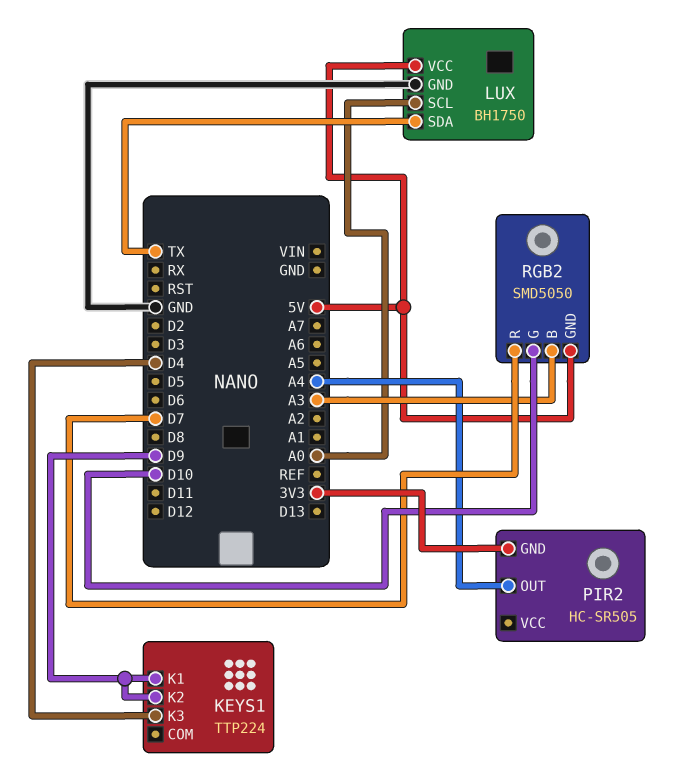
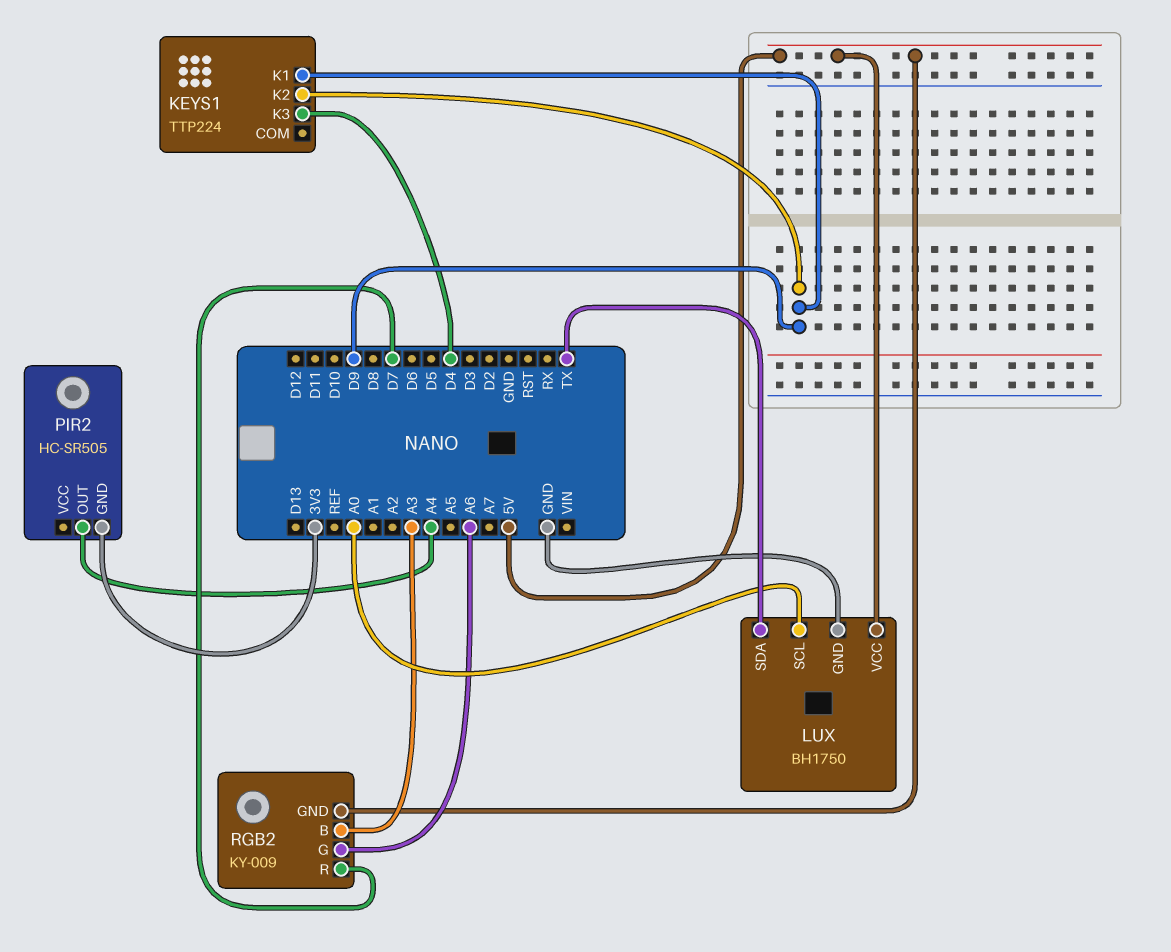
RGB2: SMD5050 -> KY-009
RGB2 pin G: D10 -> A6

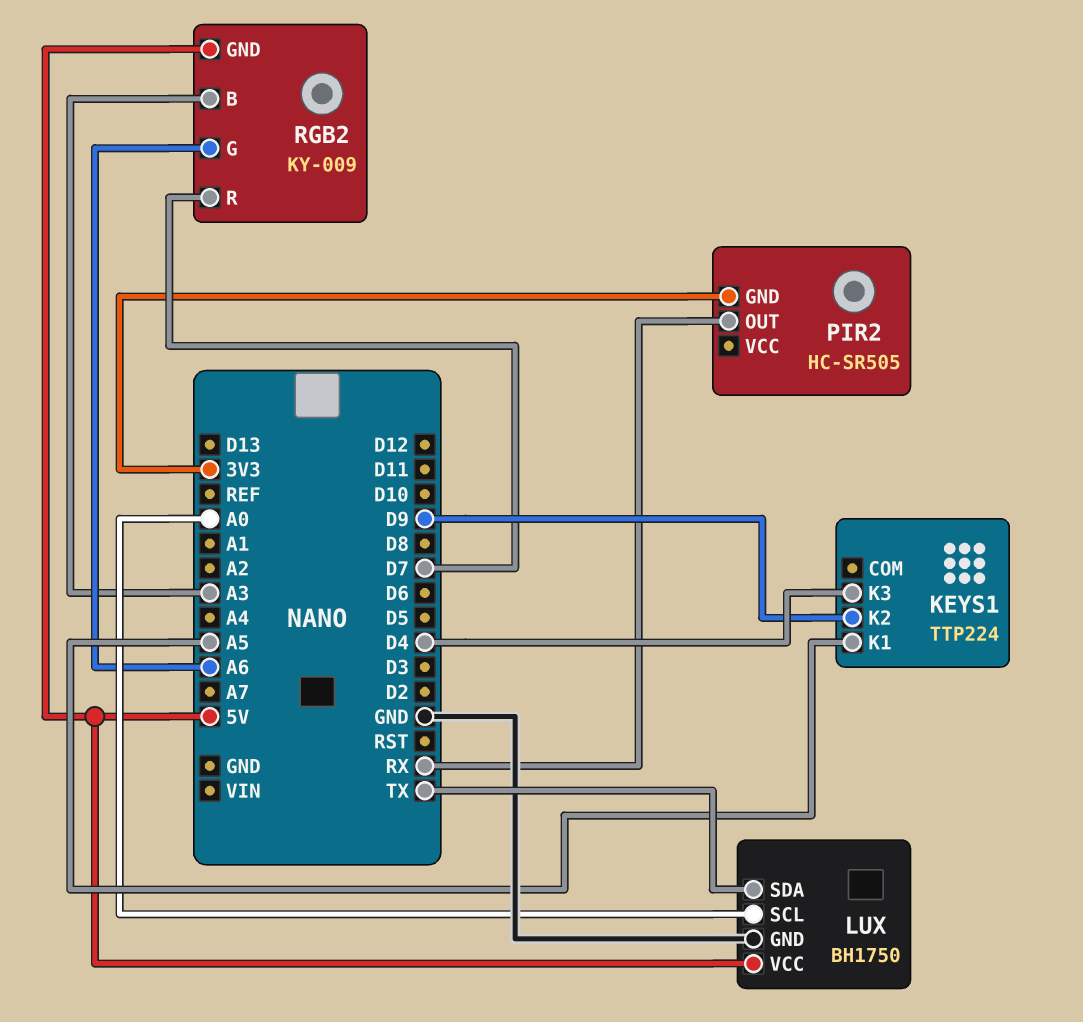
KEYS1 pin K1: D9 -> A5
PIR2 pin OUT: A4 -> RX

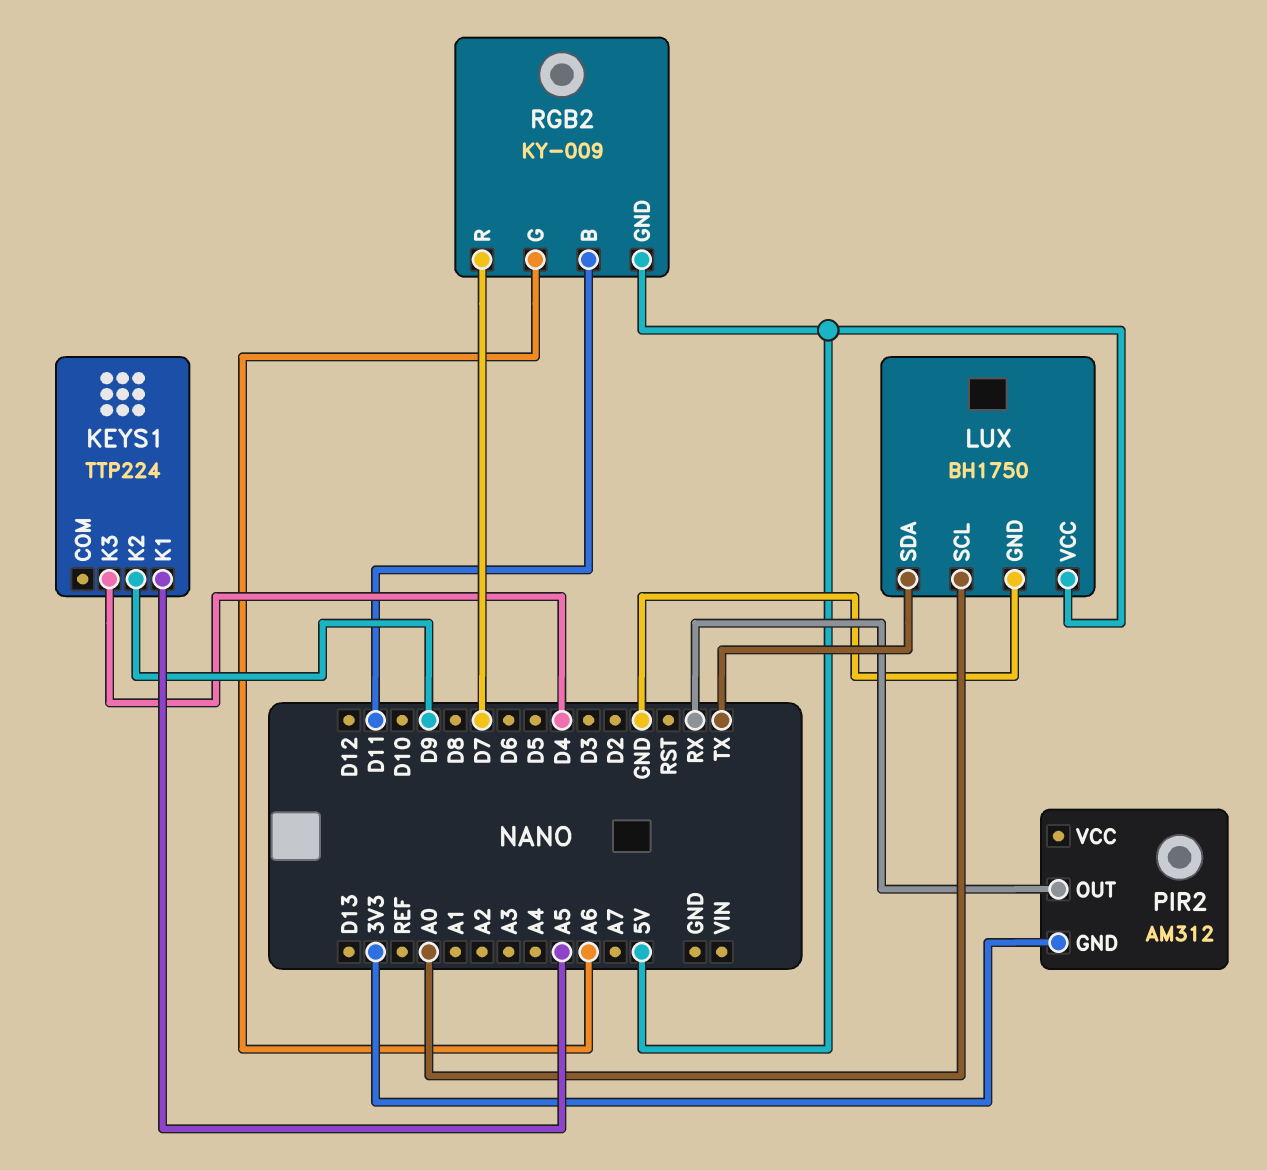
PIR2: HC-SR505 -> AM312
RGB2 pin B: A3 -> D11

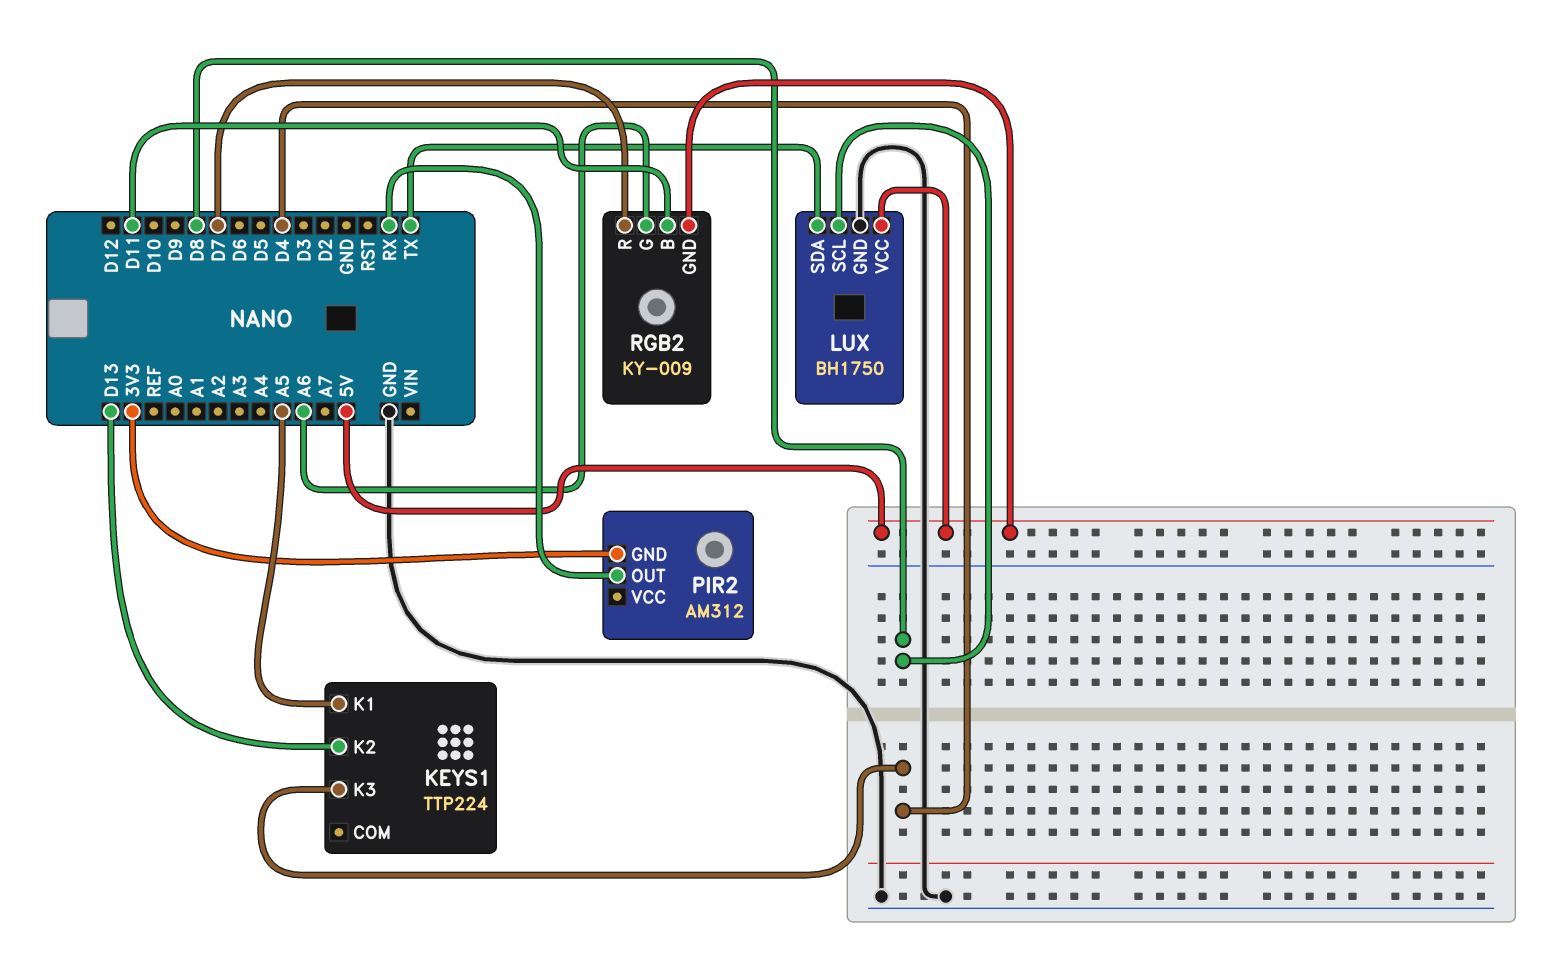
KEYS1 pin K2: D9 -> D13
LUX pin SCL: A0 -> D8

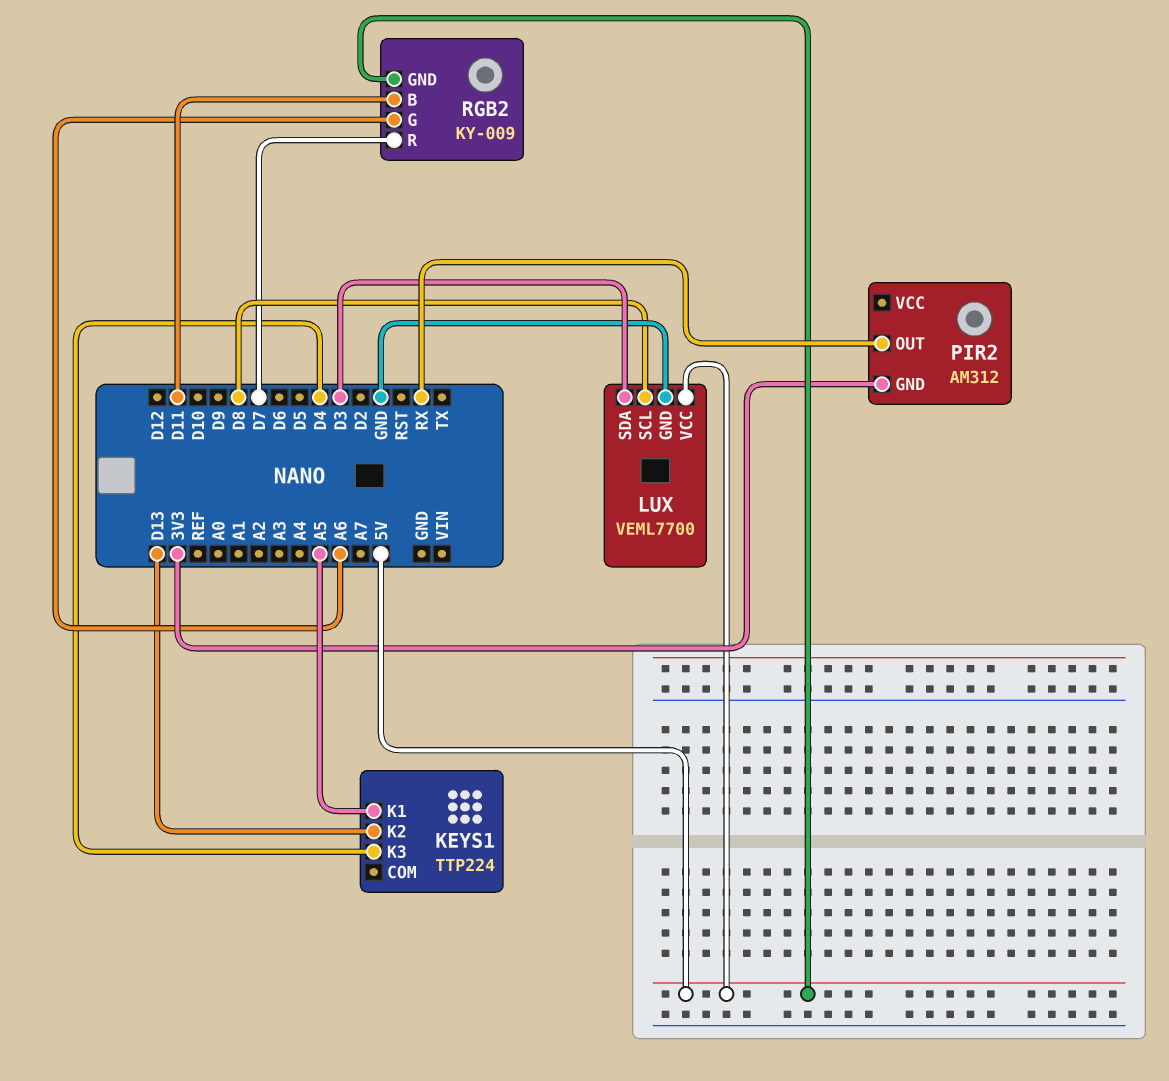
LUX: BH1750 -> VEML7700
LUX pin SDA: TX -> D3

